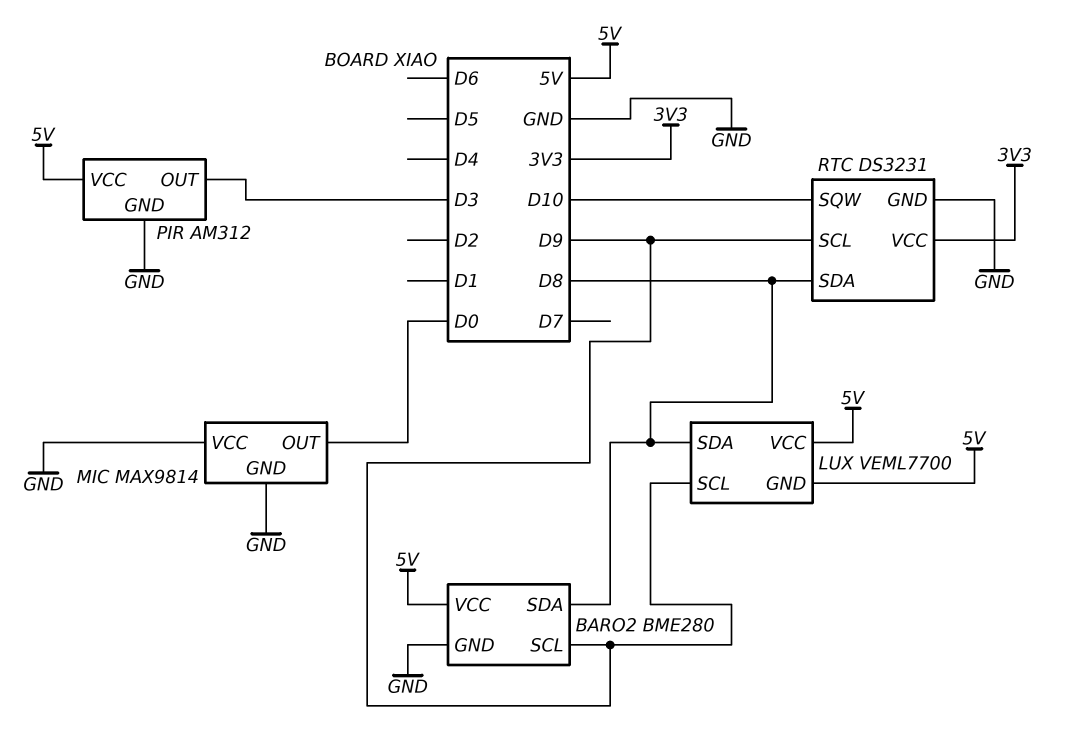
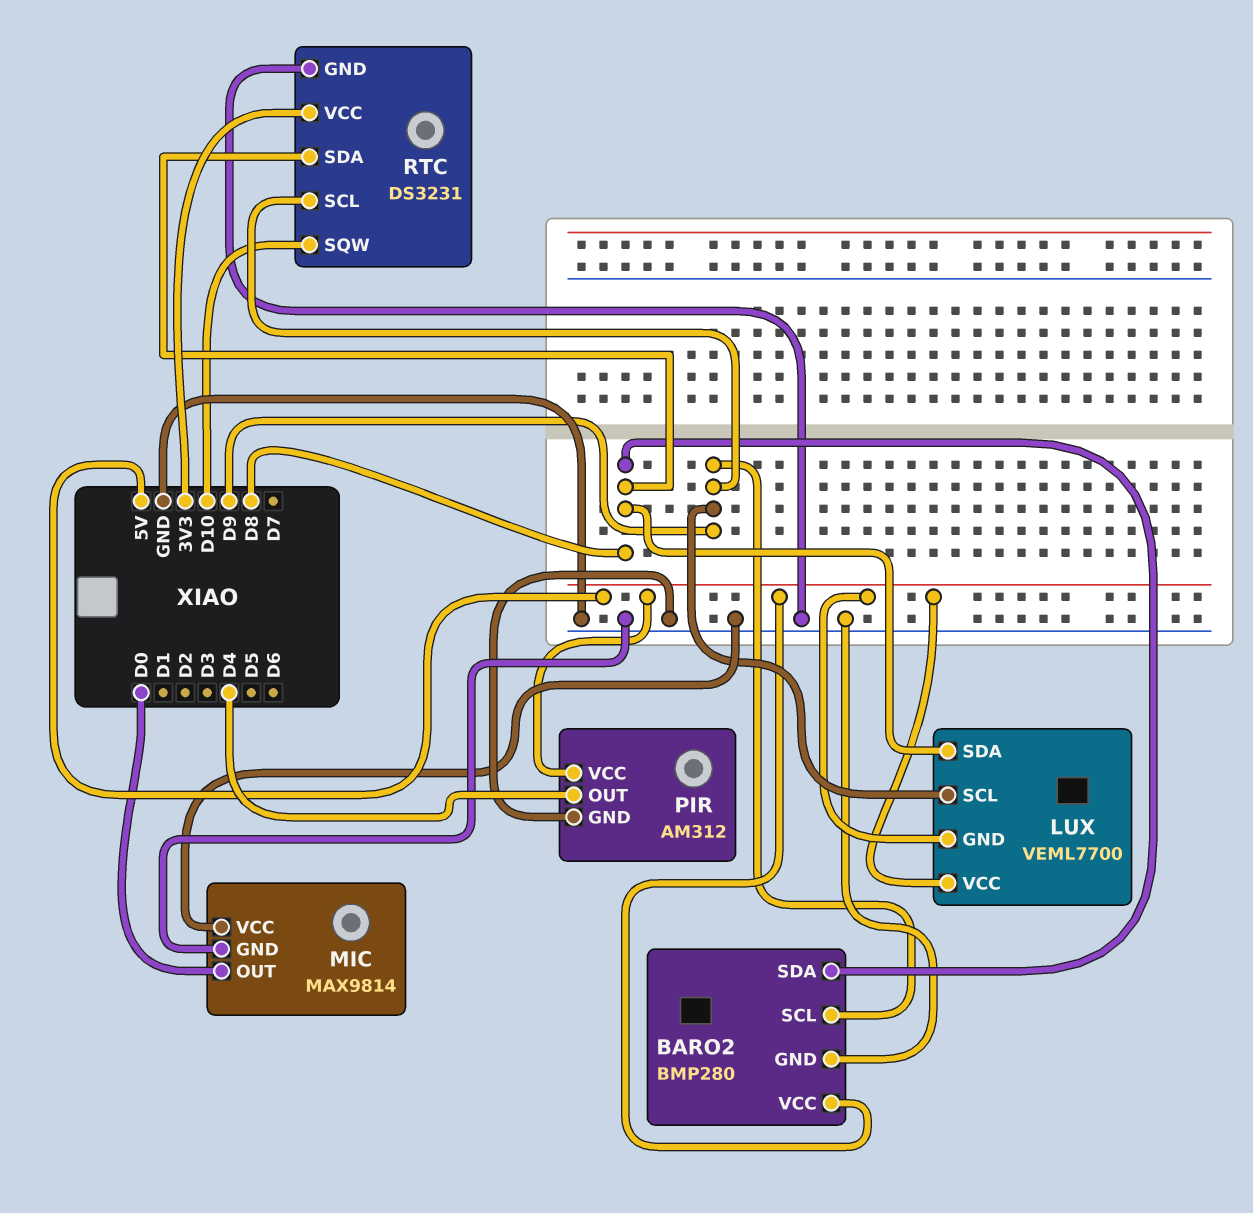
BARO2: BME280 -> BMP280
PIR pin OUT: D3 -> D4

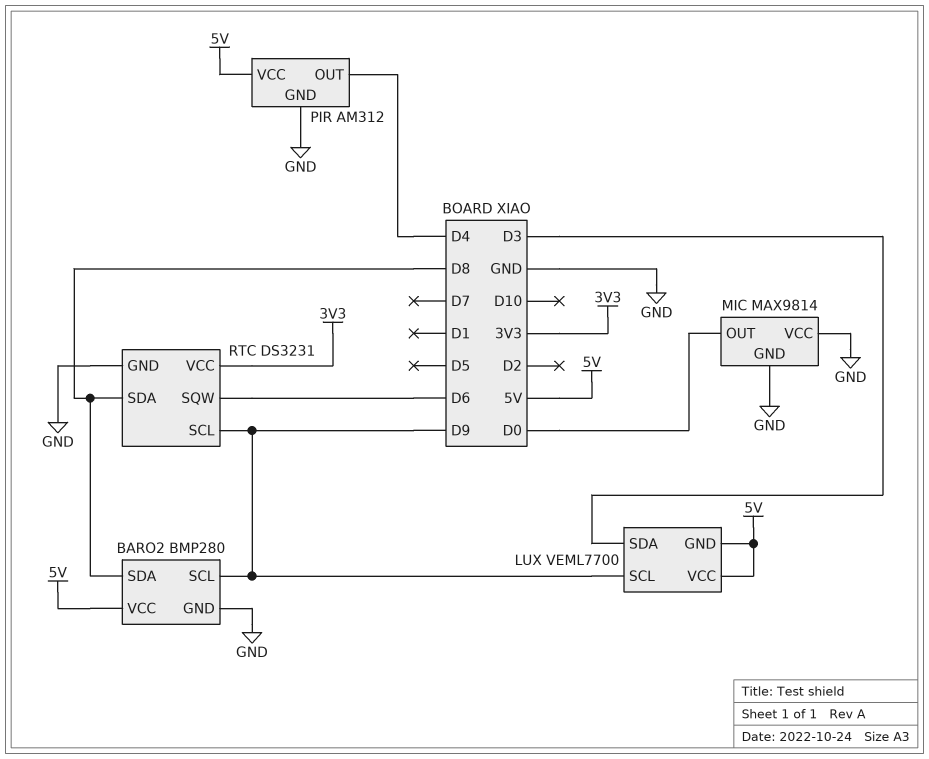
LUX pin SDA: D8 -> D3
RTC pin SQW: D10 -> D6

